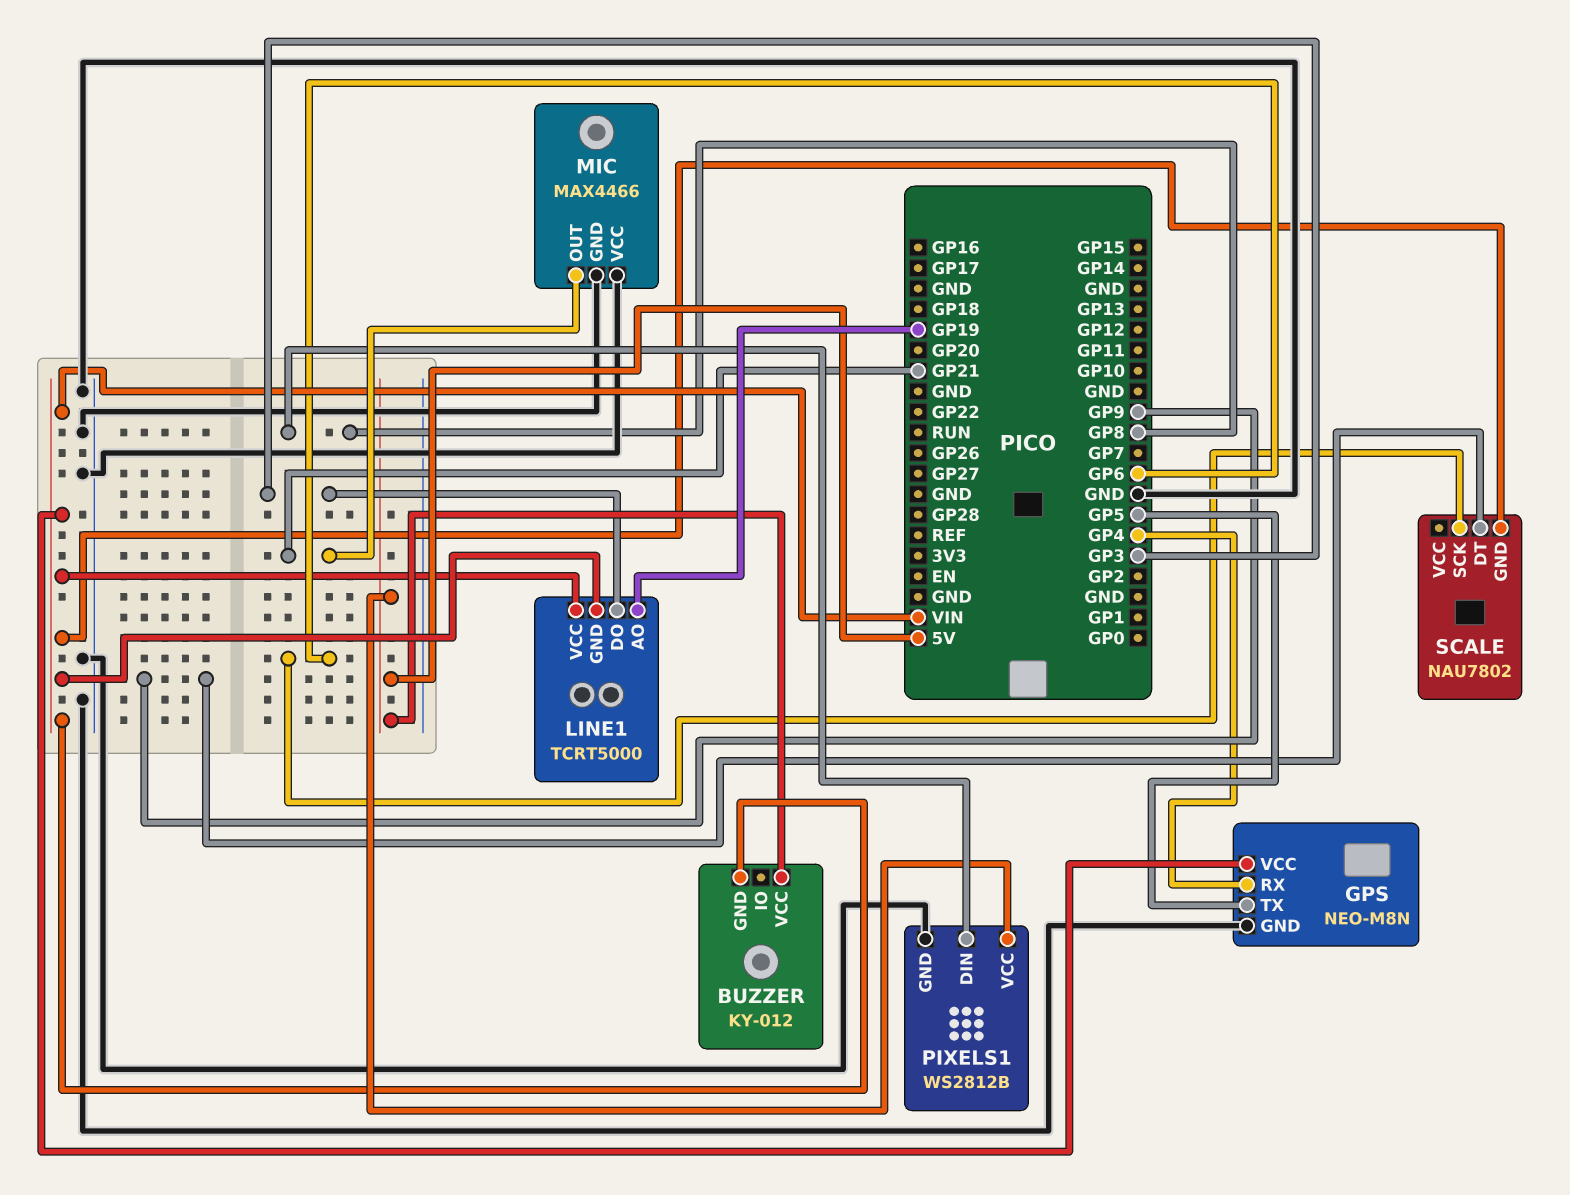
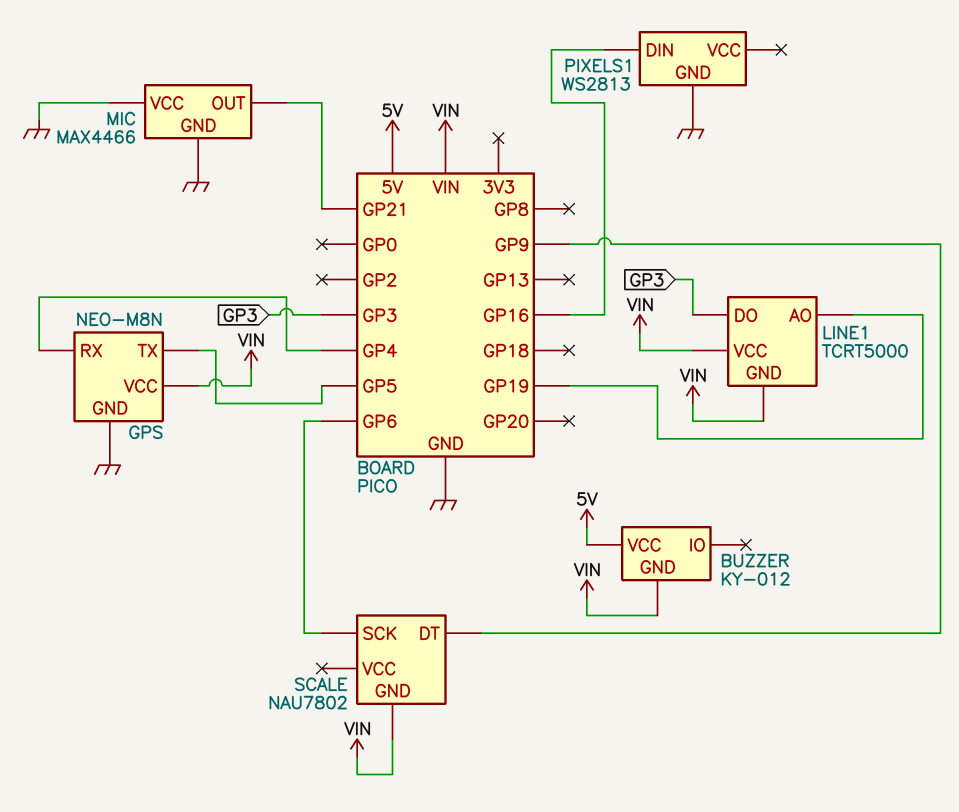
PIXELS1: WS2812B -> WS2813
PIXELS1 pin DIN: GP8 -> GP16
PIXELS1 pin VCC: 5V -> none

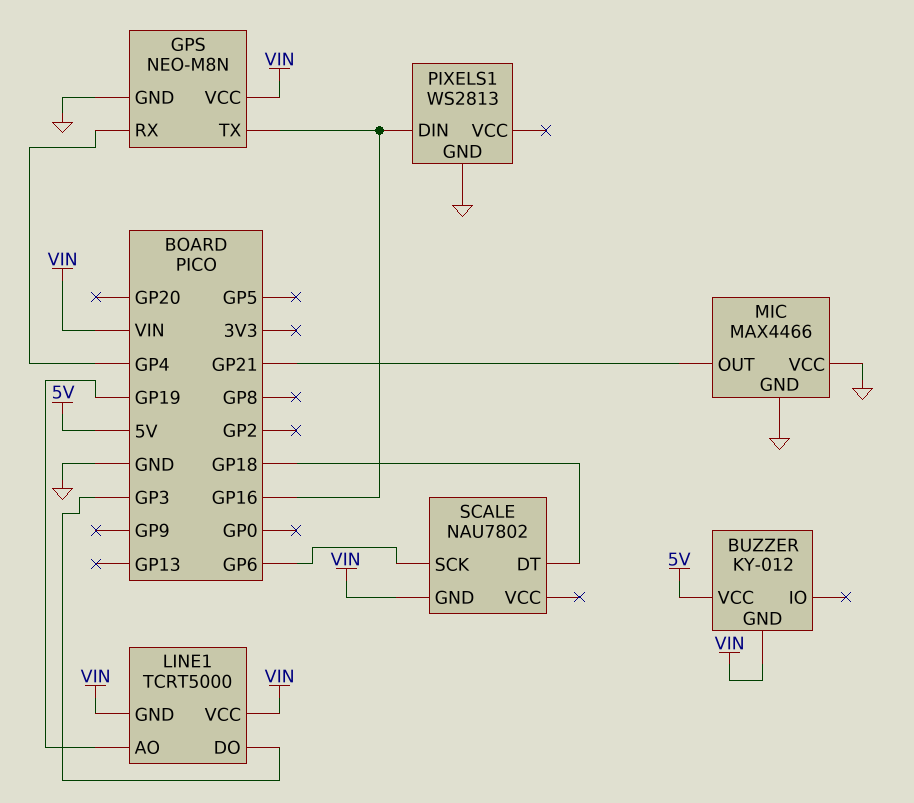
GPS pin TX: GP5 -> GP16
SCALE pin DT: GP9 -> GP18

